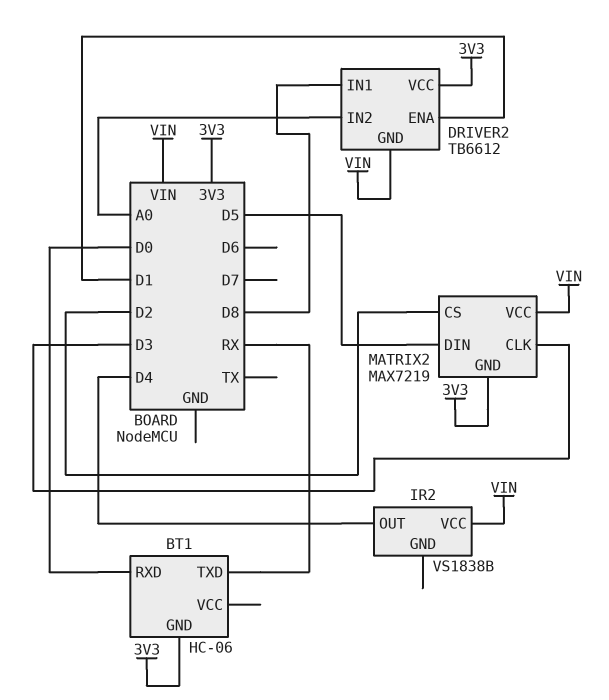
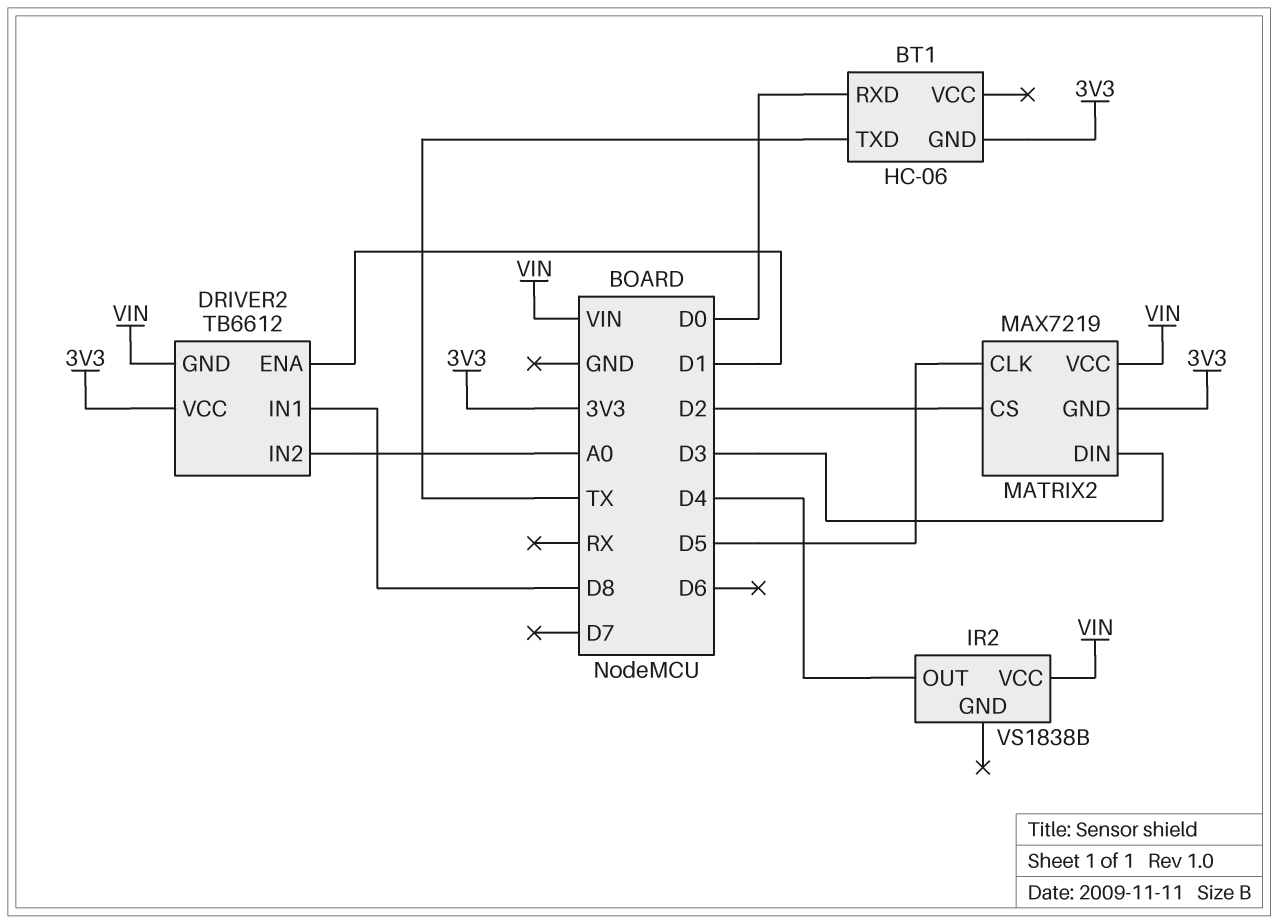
BT1 pin TXD: RX -> TX
MATRIX2 pin CLK: D3 -> D5
MATRIX2 pin DIN: D5 -> D3

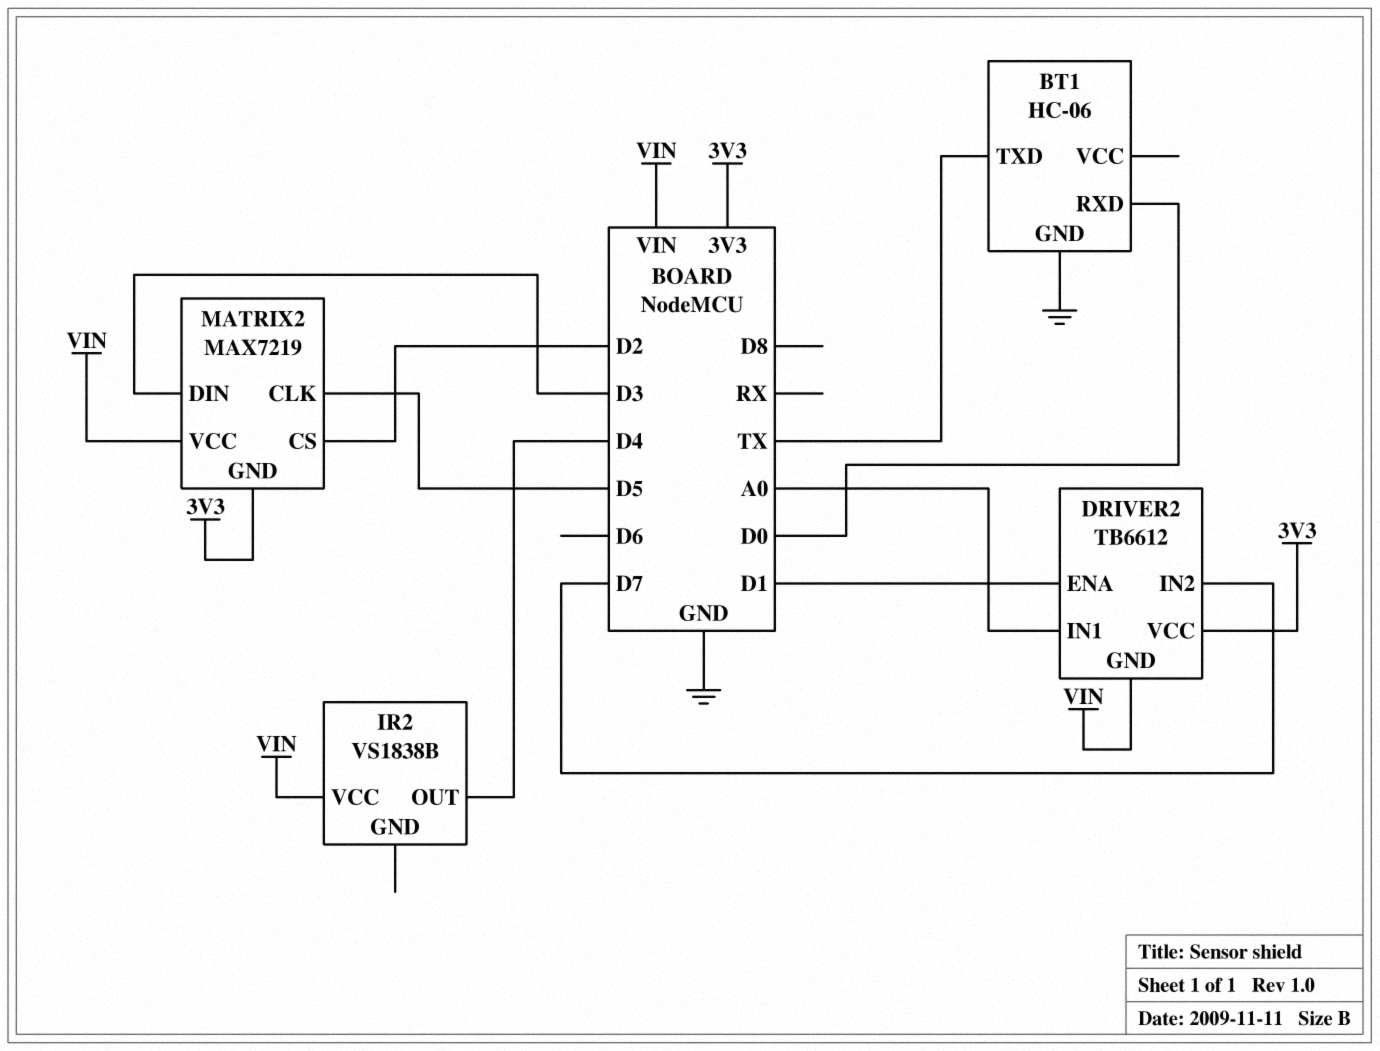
BT1 pin GND: 3V3 -> GND
DRIVER2 pin IN1: D8 -> A0
DRIVER2 pin IN2: A0 -> D7

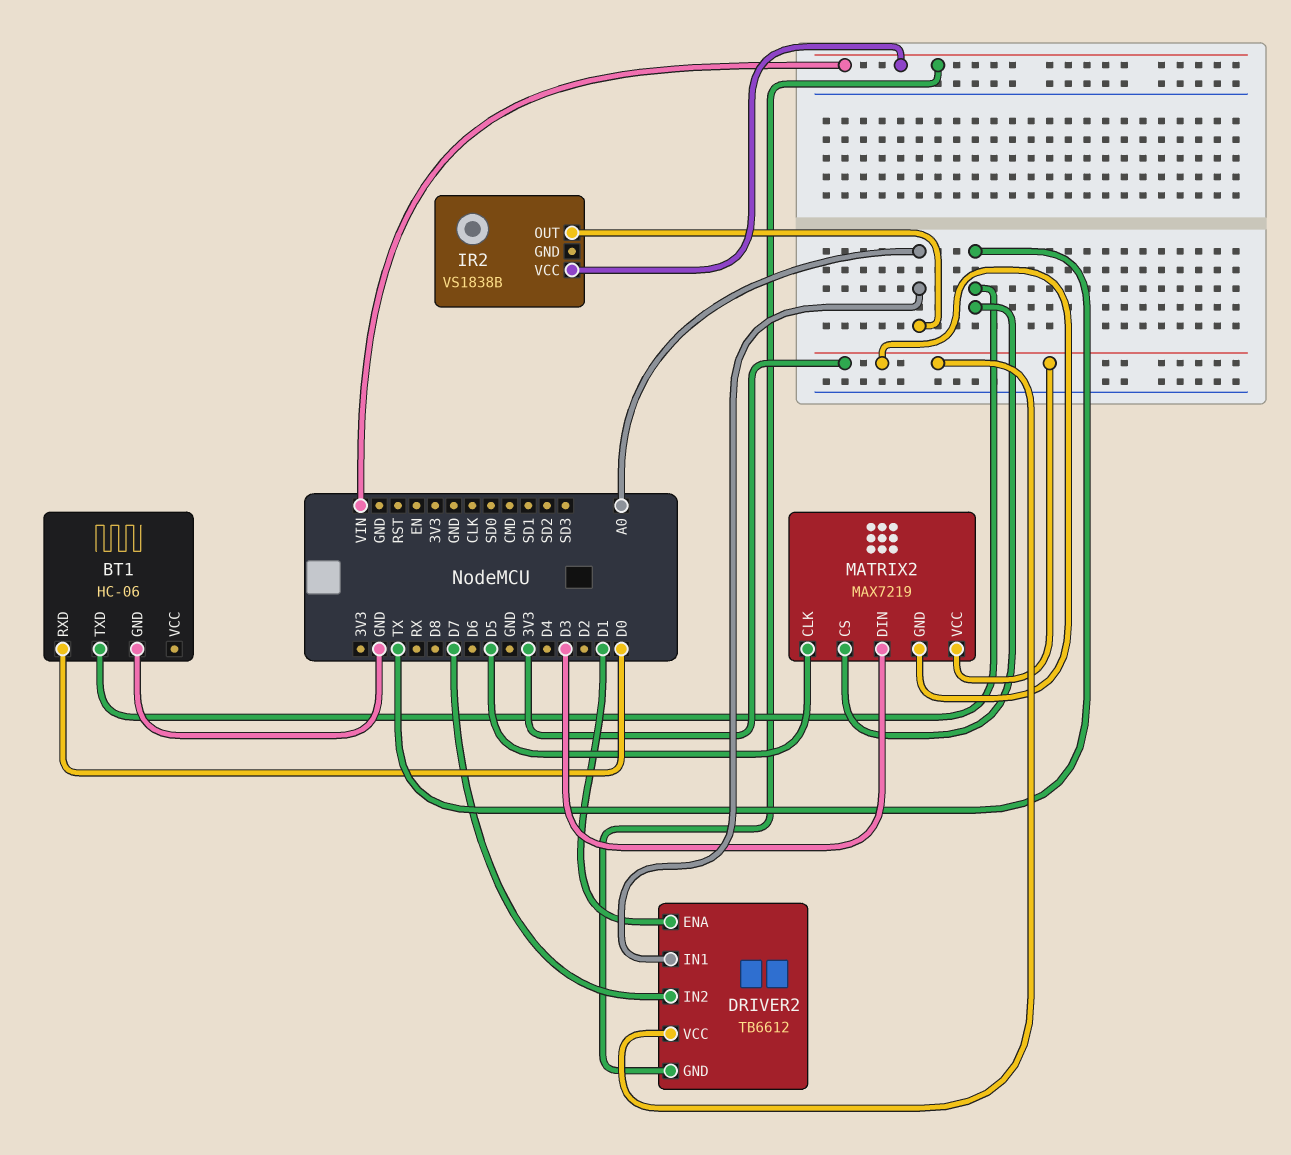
IR2 pin OUT: D4 -> A0
MATRIX2 pin CS: D2 -> TX
MATRIX2 pin VCC: VIN -> 3V3

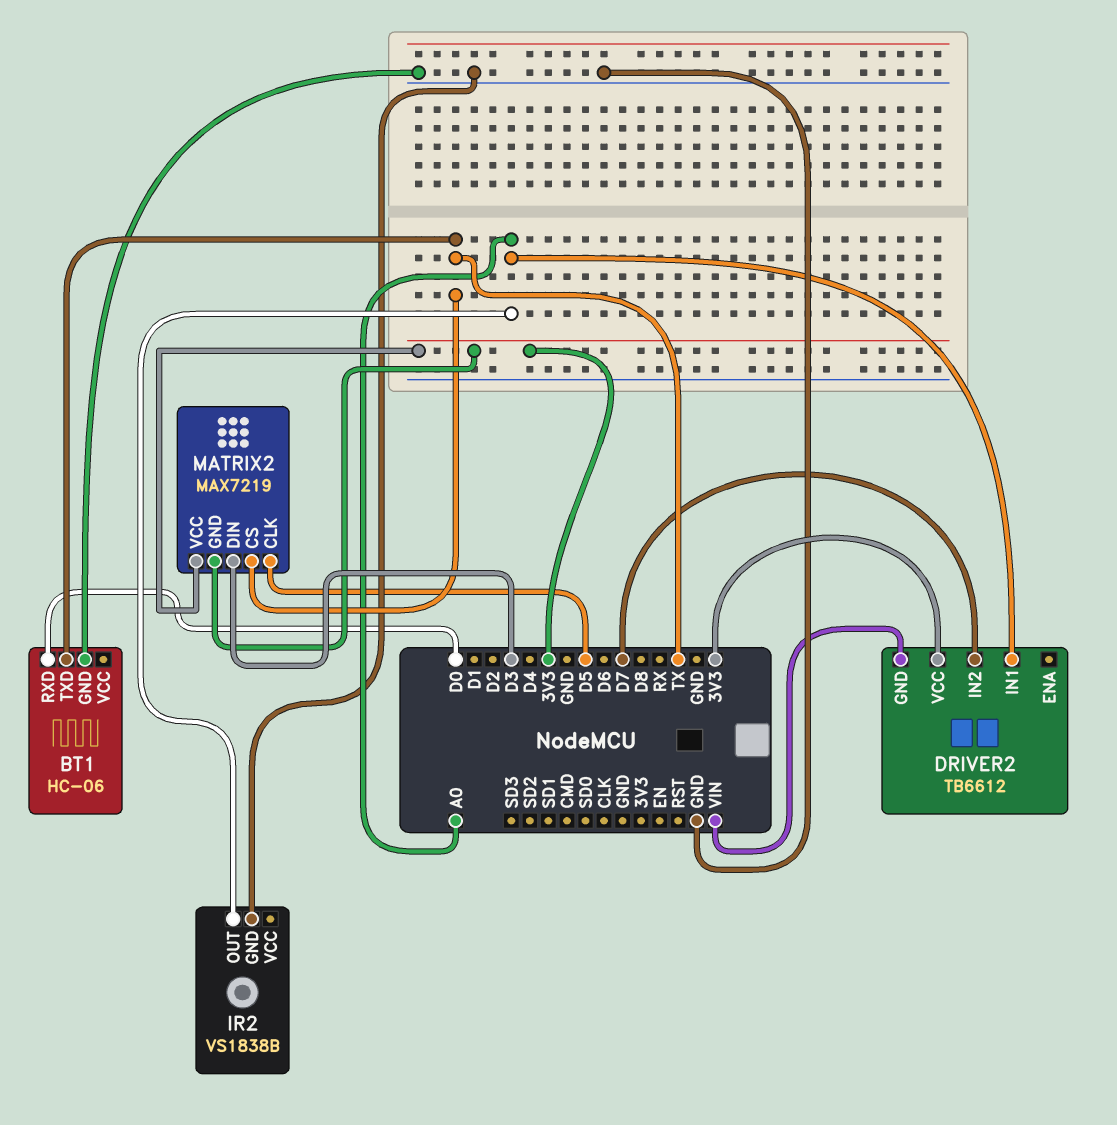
DRIVER2 pin ENA: D1 -> none
IR2 pin GND: none -> GND
IR2 pin VCC: VIN -> none

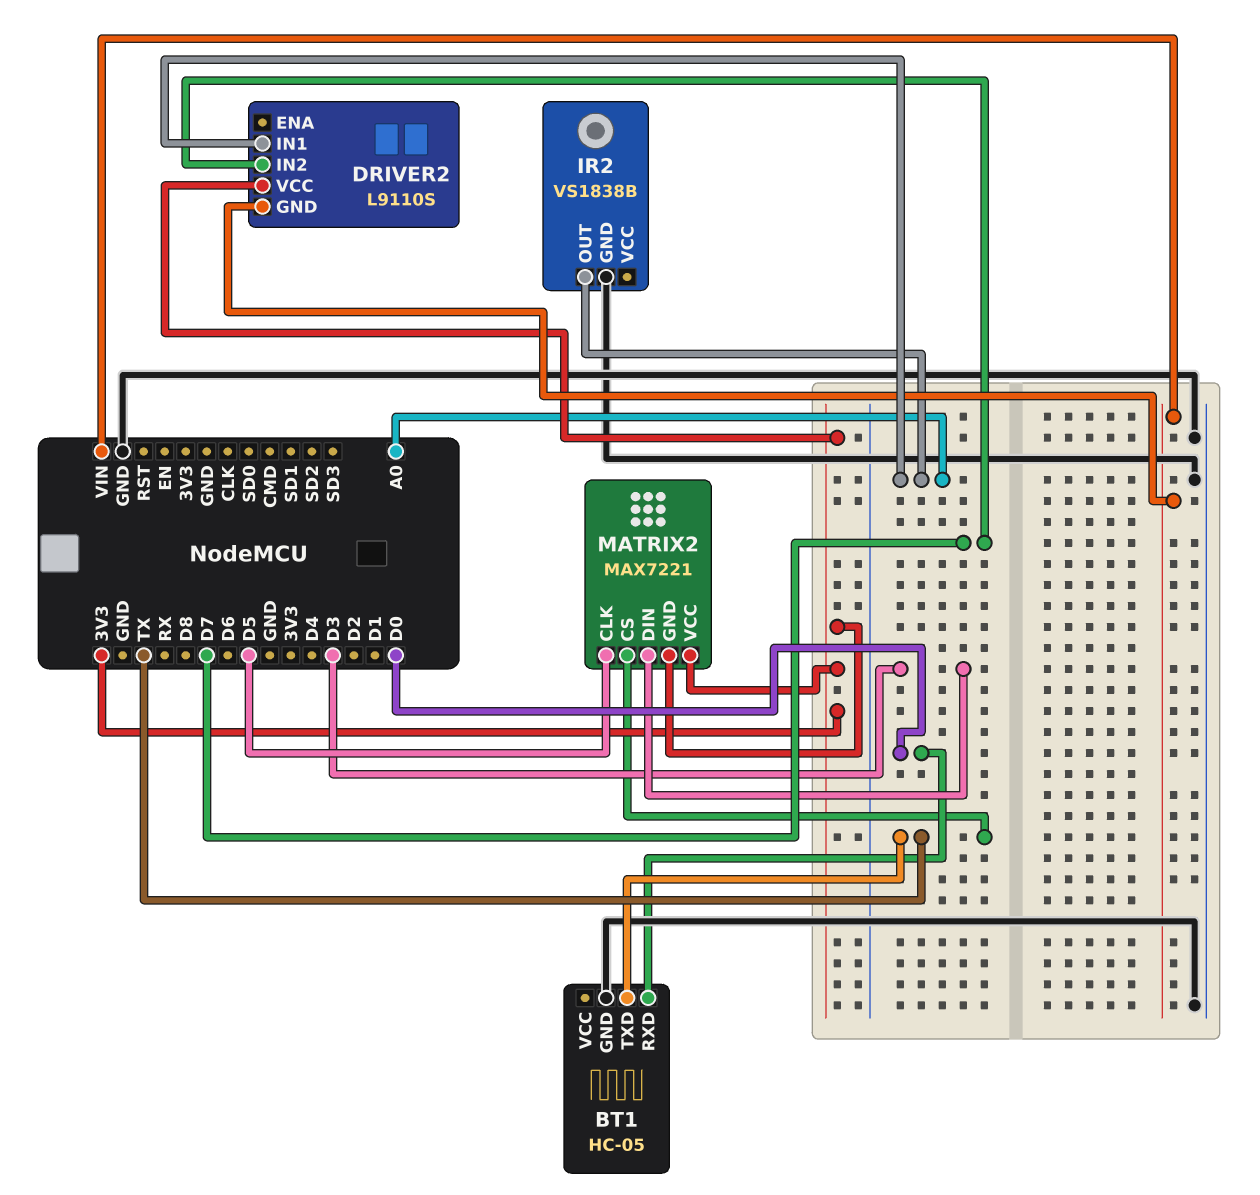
BT1: HC-06 -> HC-05
DRIVER2: TB6612 -> L9110S
MATRIX2: MAX7219 -> MAX7221

